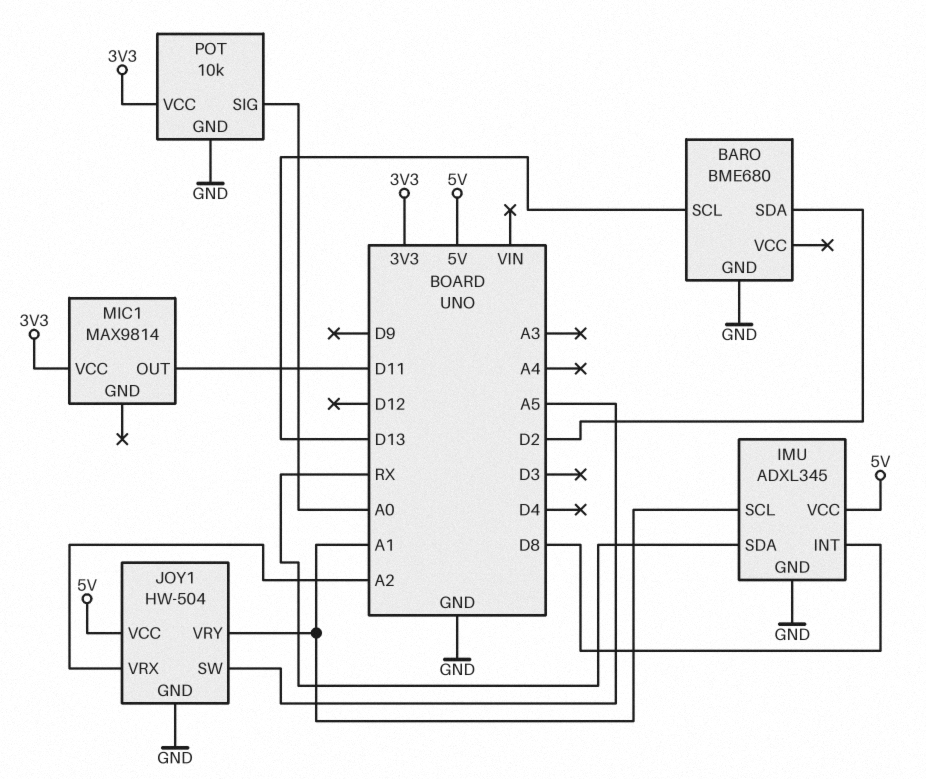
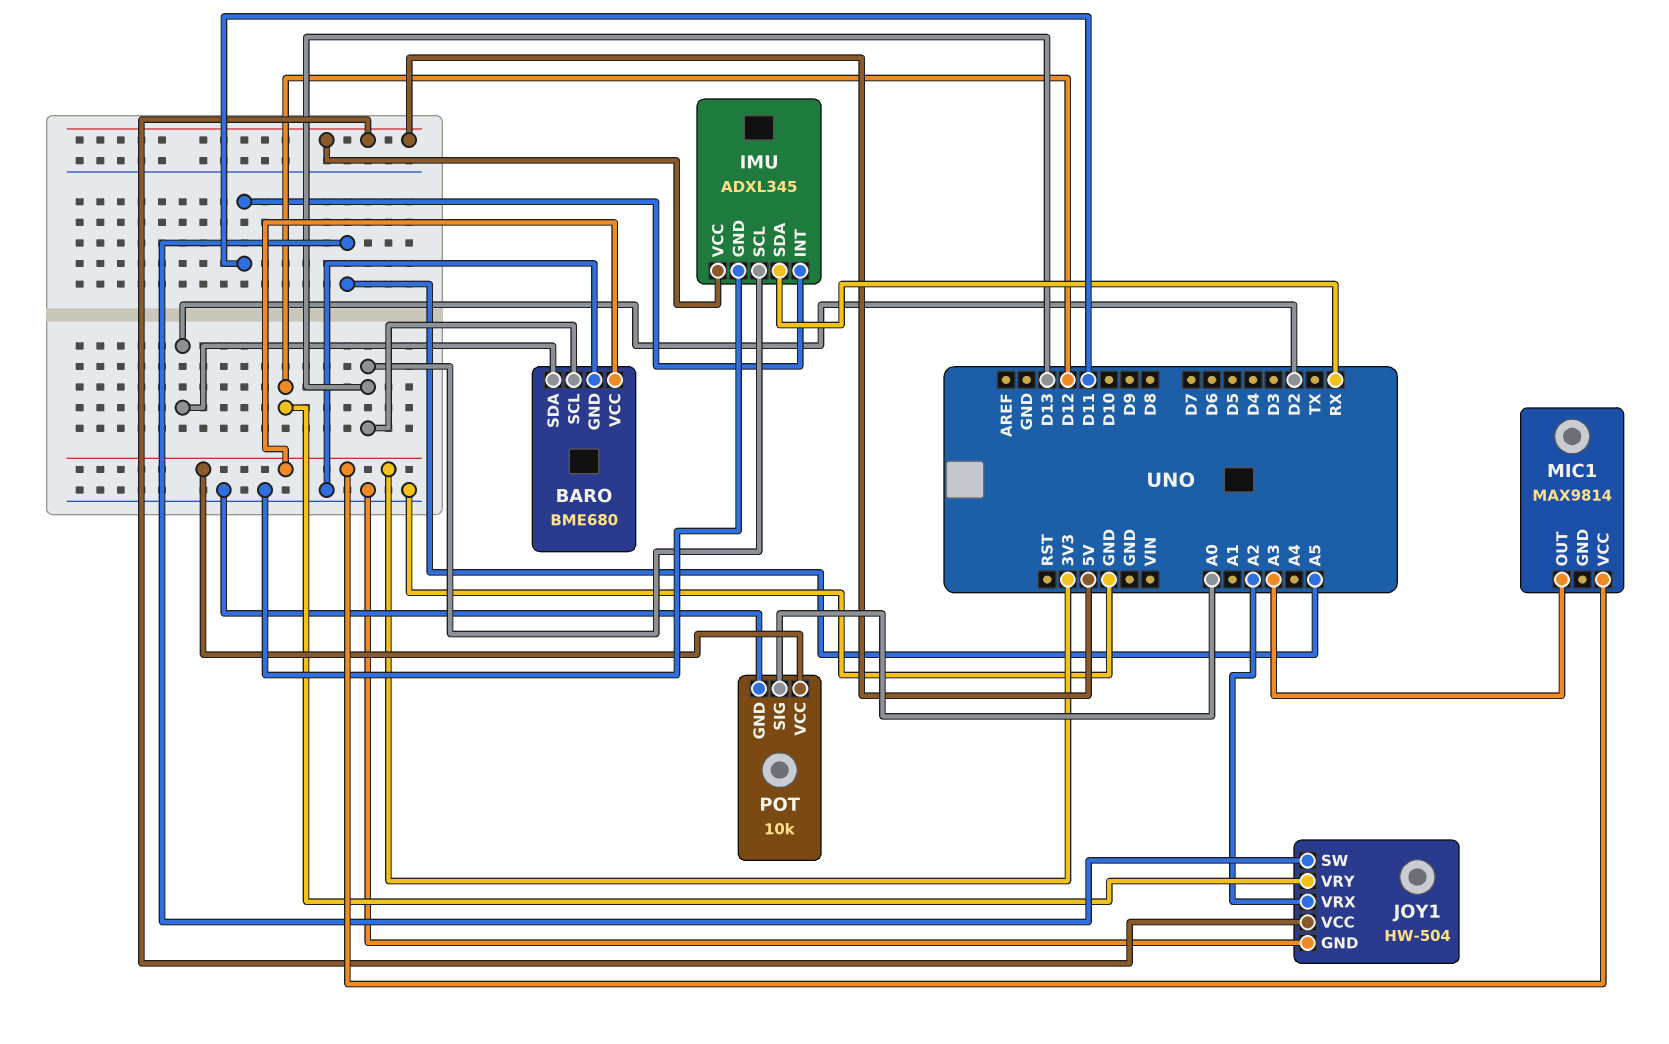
BARO pin VCC: none -> 3V3
IMU pin INT: D8 -> D11
IMU pin SCL: A1 -> D13
JOY1 pin VRY: A1 -> D12
MIC1 pin OUT: D11 -> A3

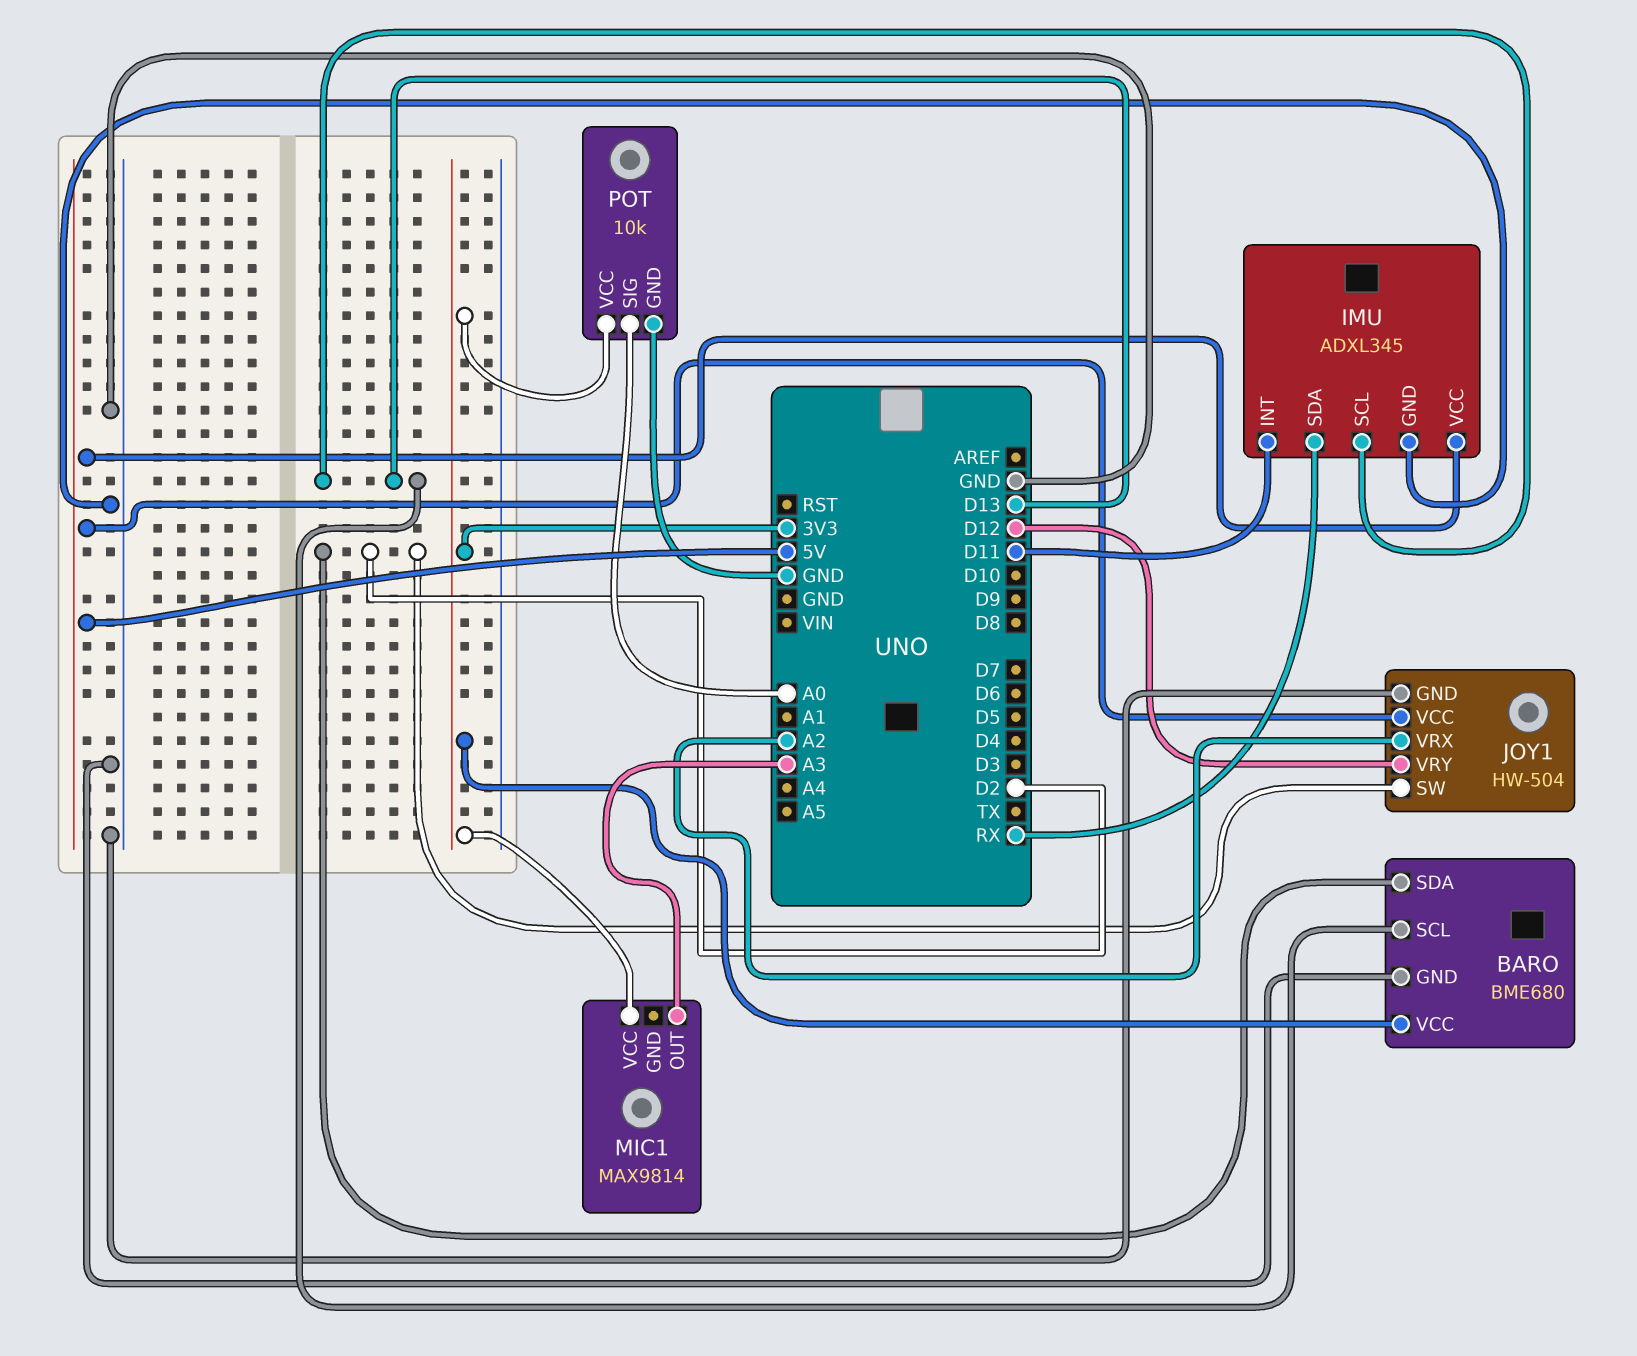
JOY1 pin SW: A5 -> D2

